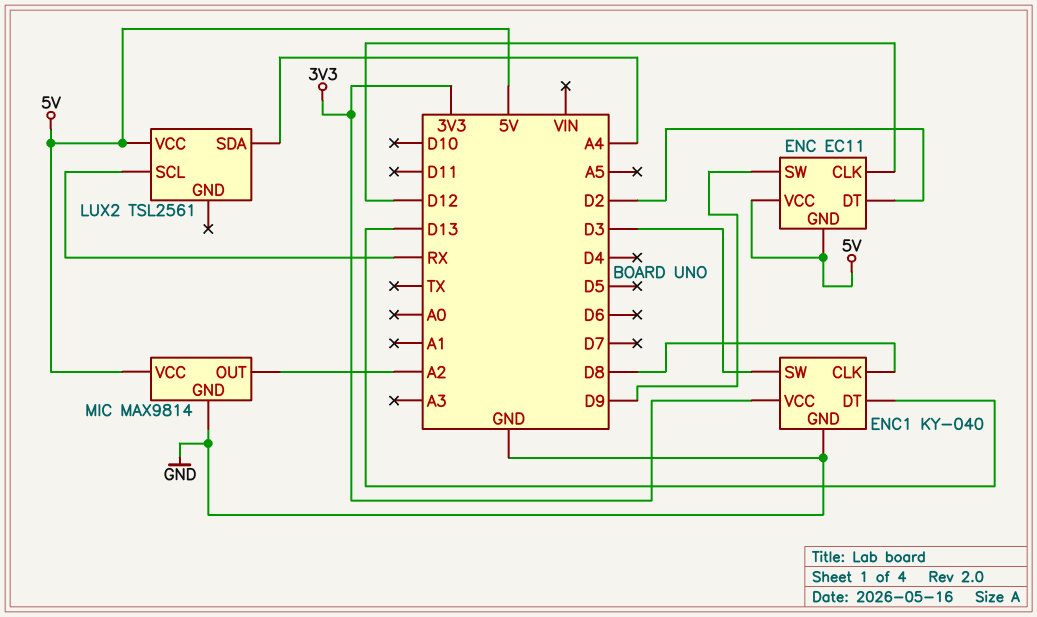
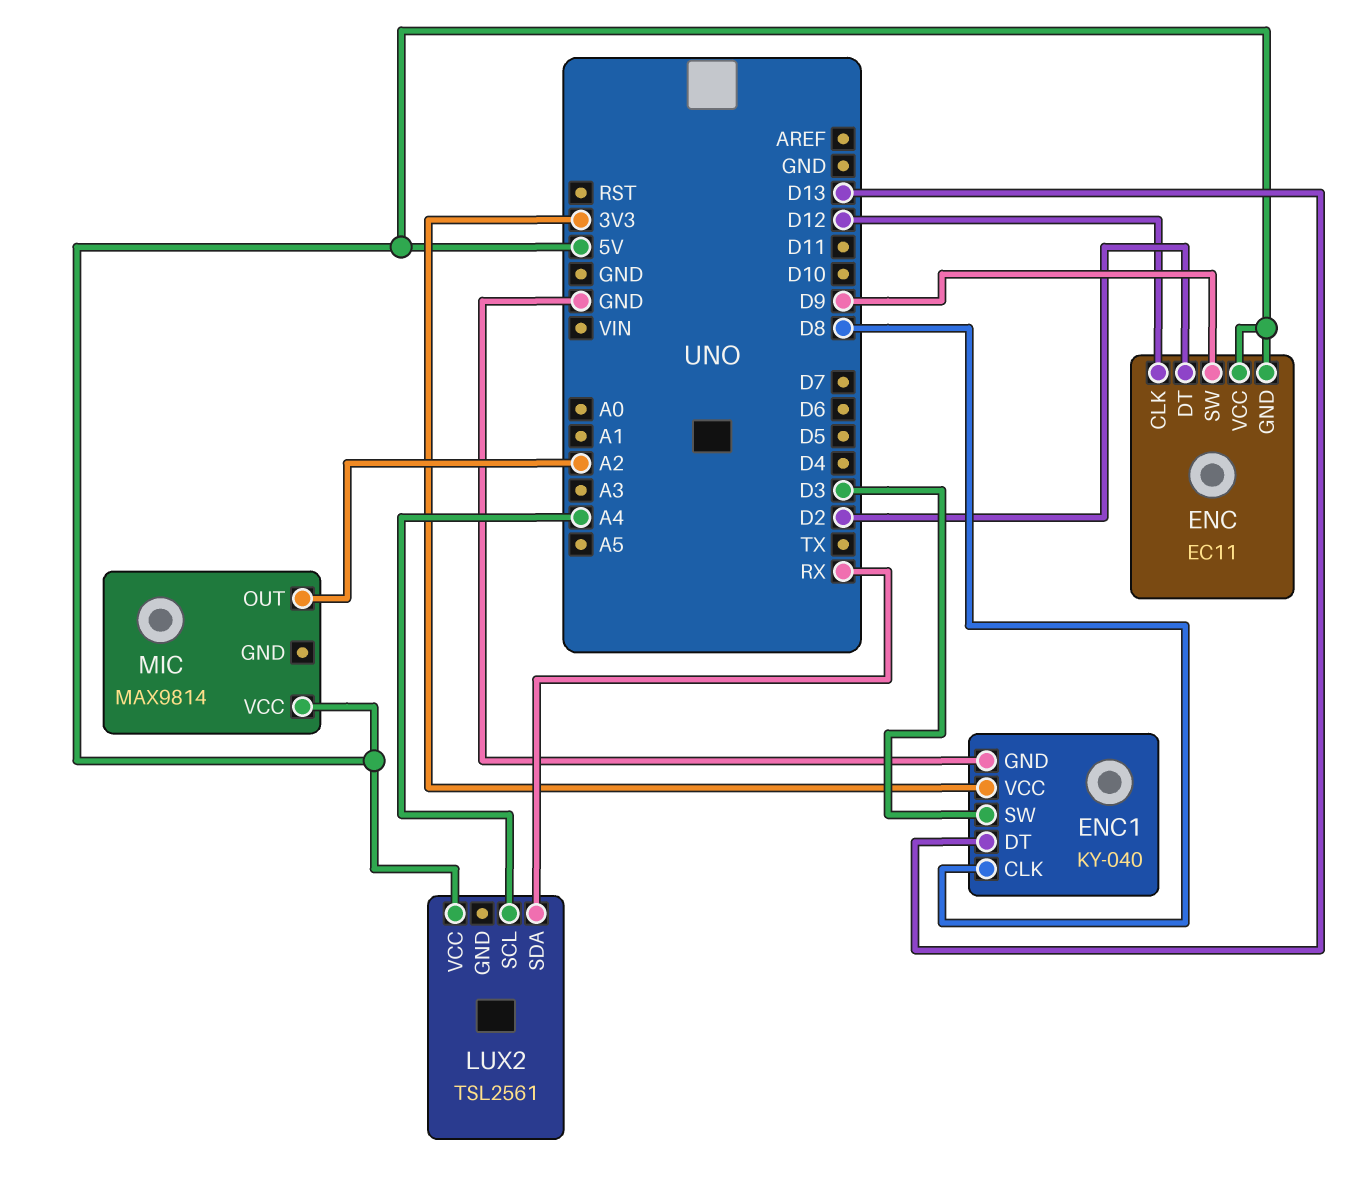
LUX2 pin SCL: RX -> A4
LUX2 pin SDA: A4 -> RX
MIC pin GND: GND -> none

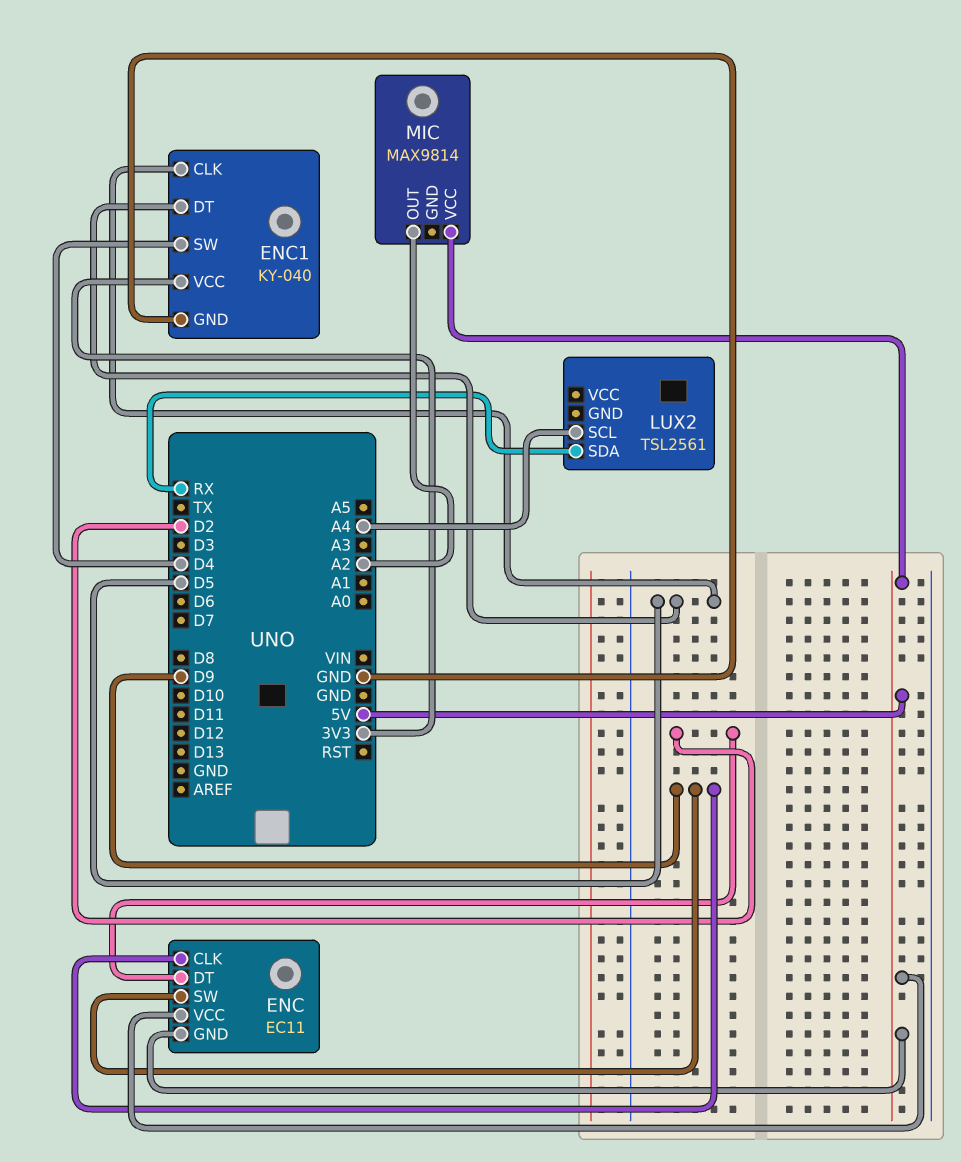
ENC pin CLK: D12 -> D9
ENC1 pin CLK: D8 -> D5
ENC1 pin DT: D13 -> D5
ENC1 pin SW: D3 -> D4
LUX2 pin VCC: 5V -> none

